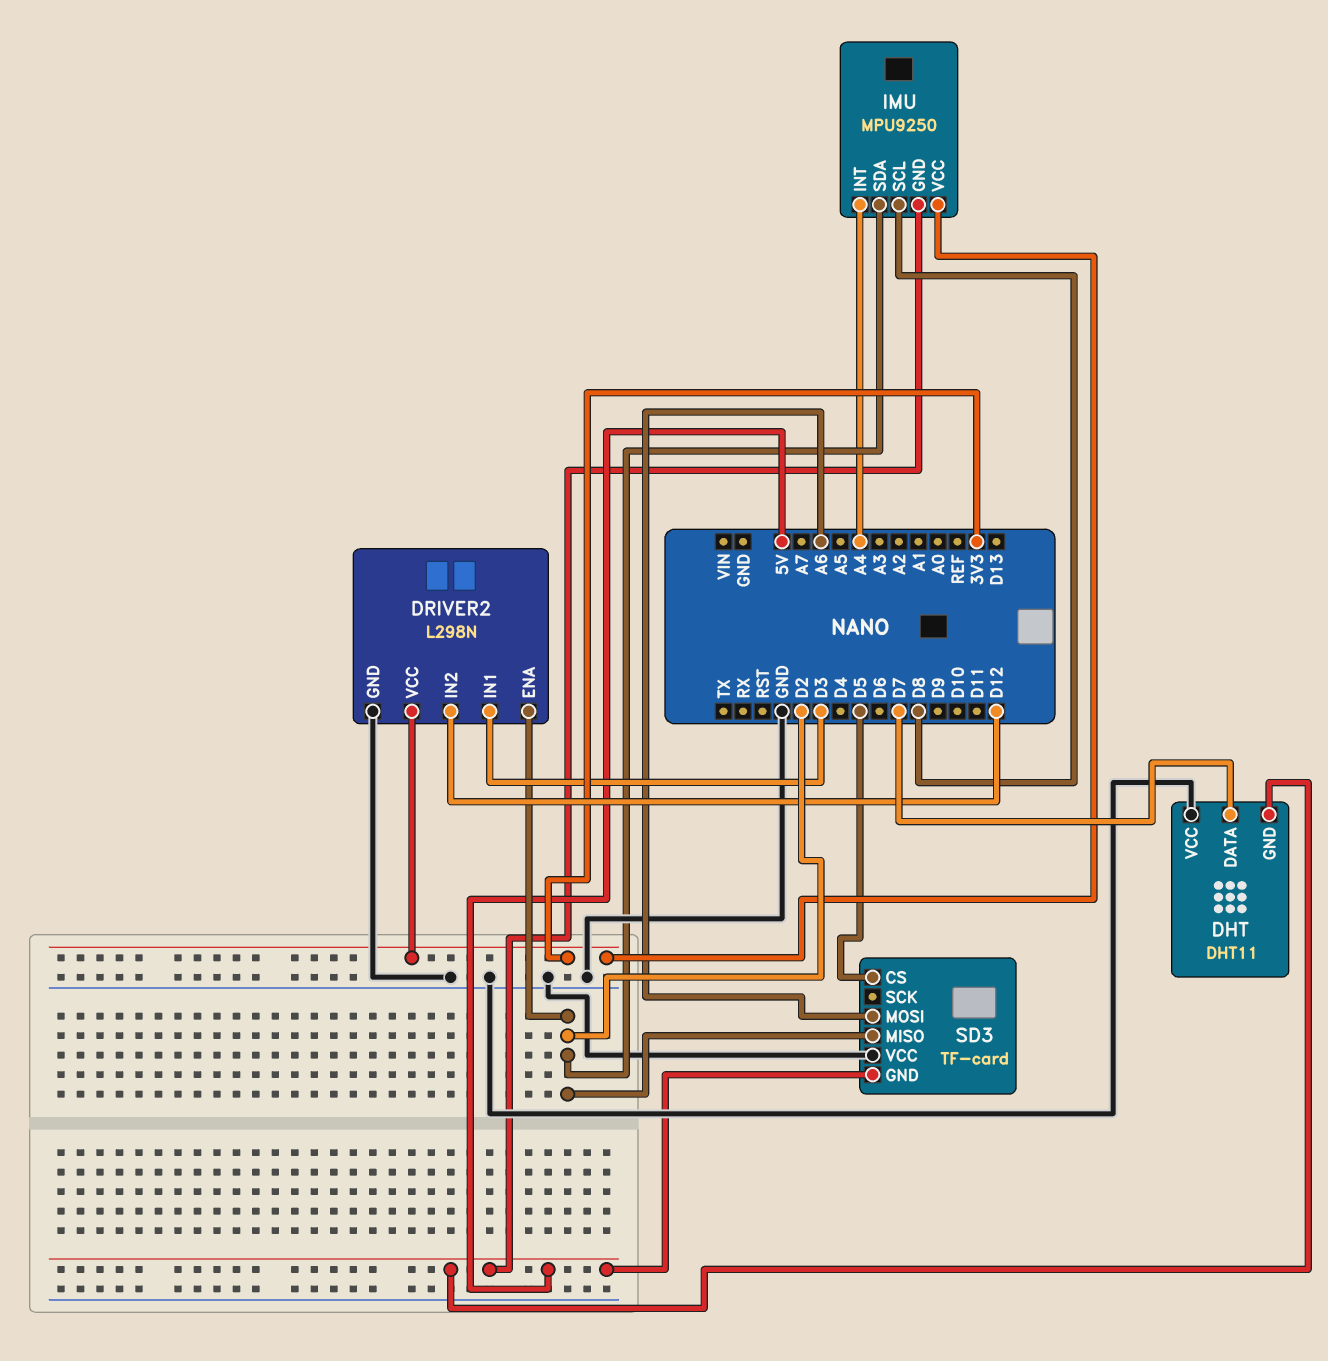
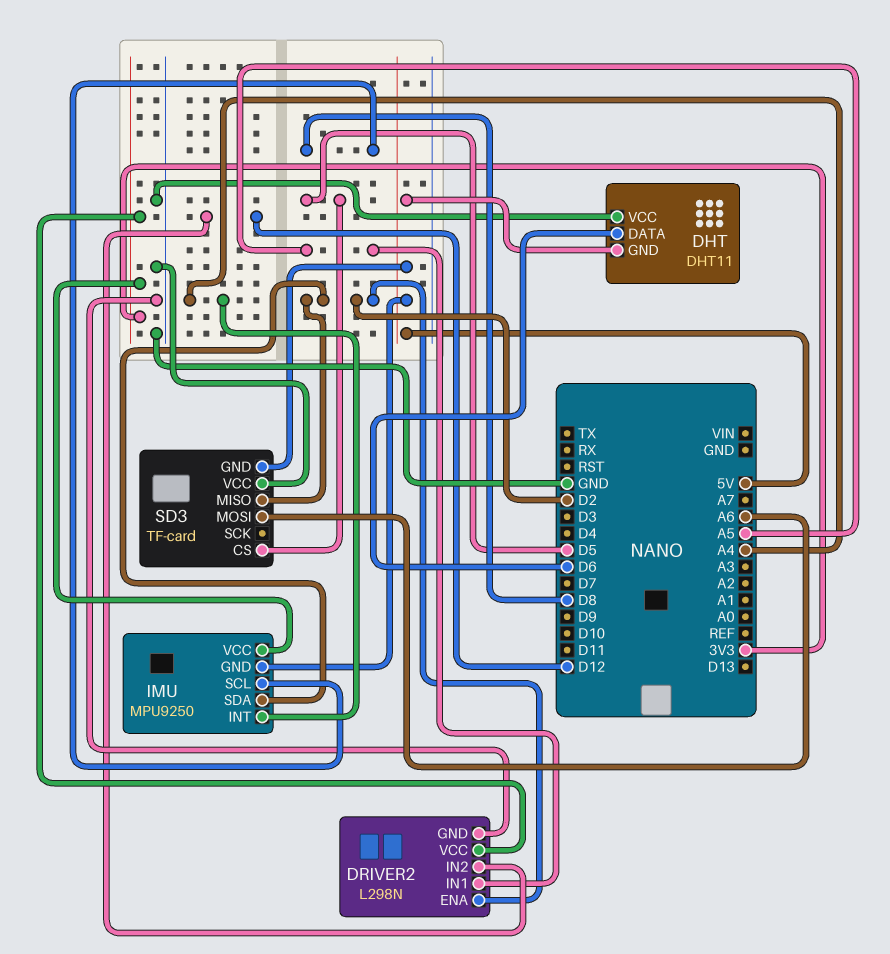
DHT pin DATA: D7 -> D6
DRIVER2 pin IN1: D3 -> A5

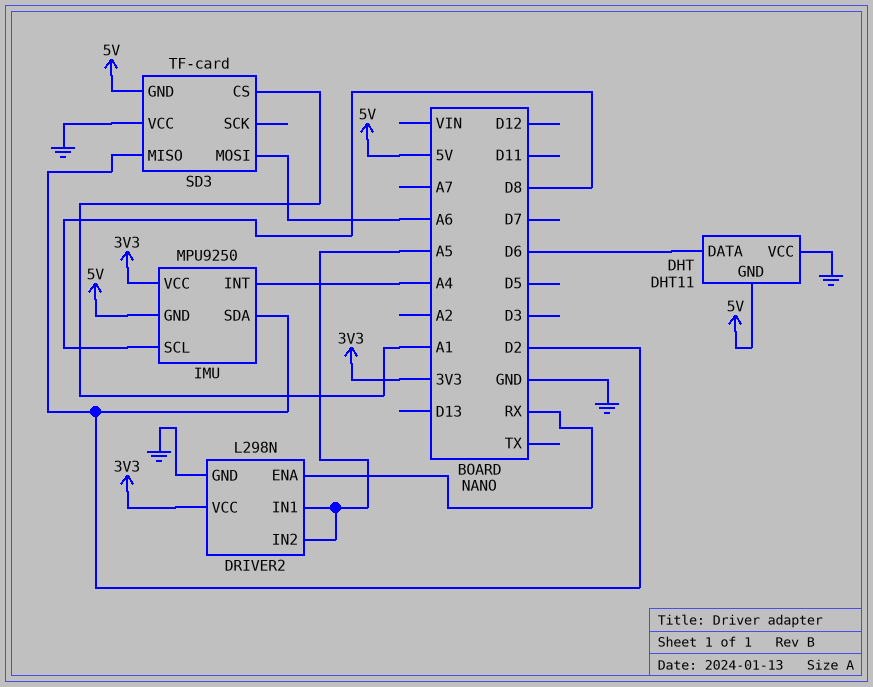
DRIVER2 pin ENA: D2 -> RX
DRIVER2 pin IN2: D12 -> A5
SD3 pin CS: D5 -> A1

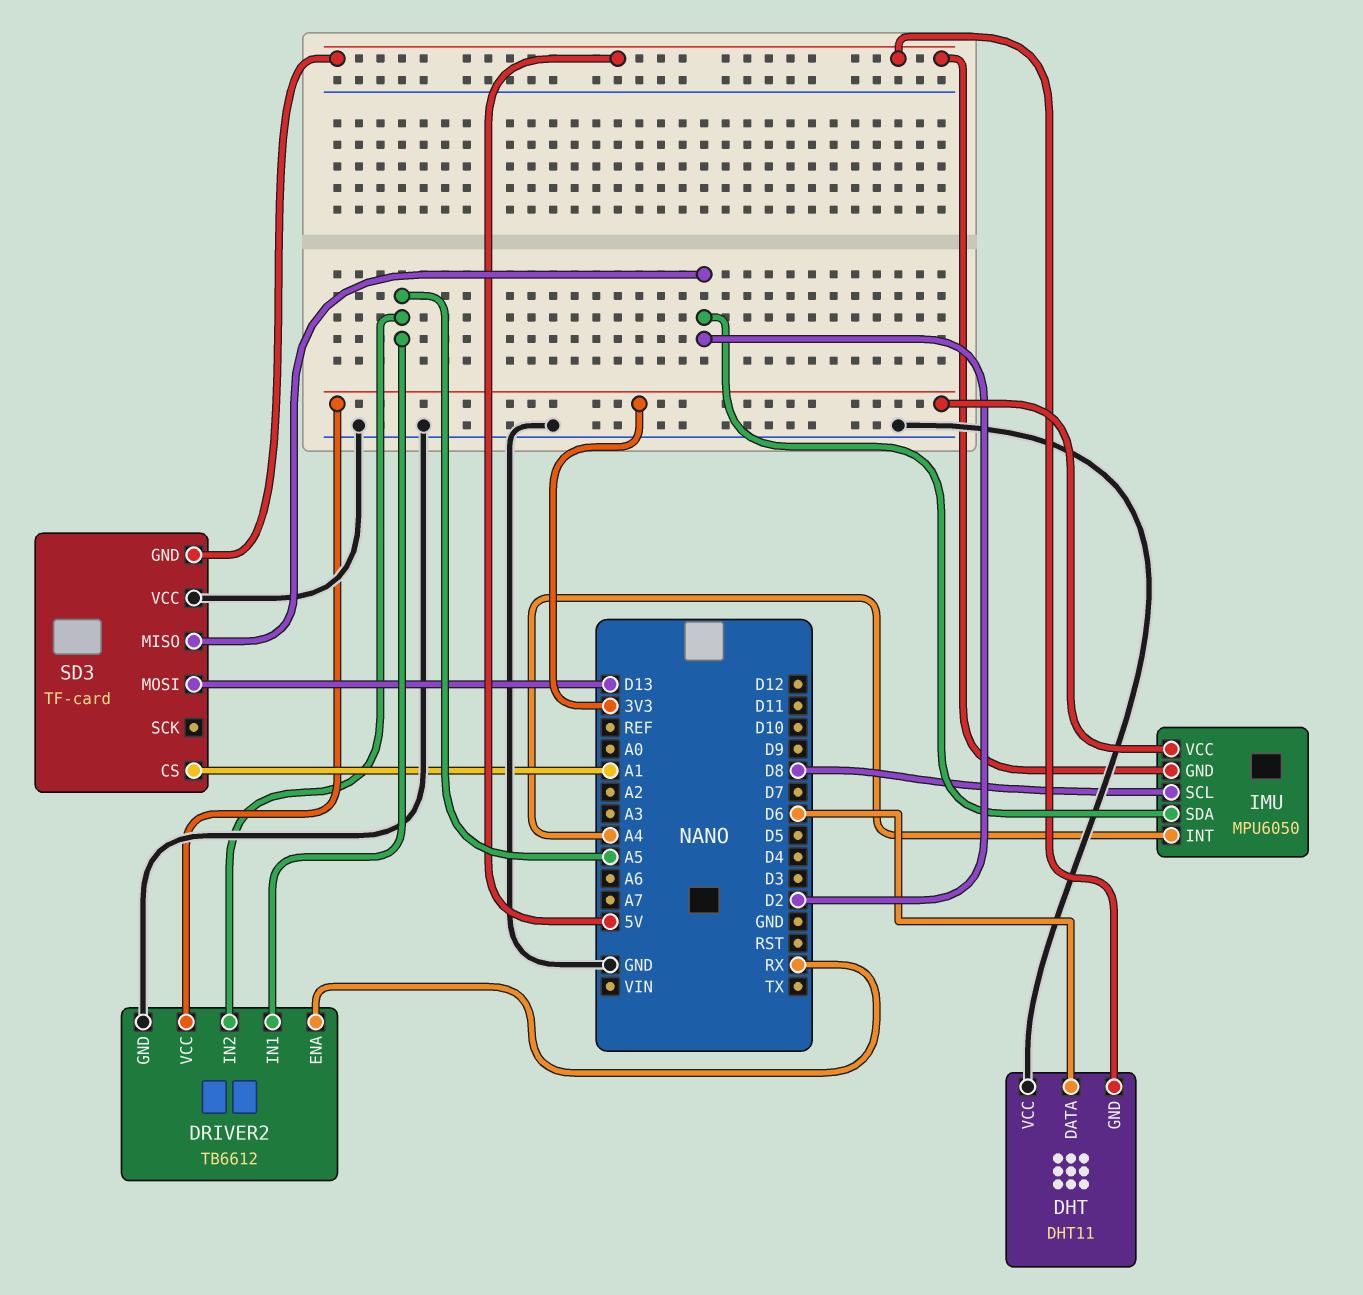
DRIVER2: L298N -> TB6612
IMU: MPU9250 -> MPU6050
SD3 pin MOSI: A6 -> D13

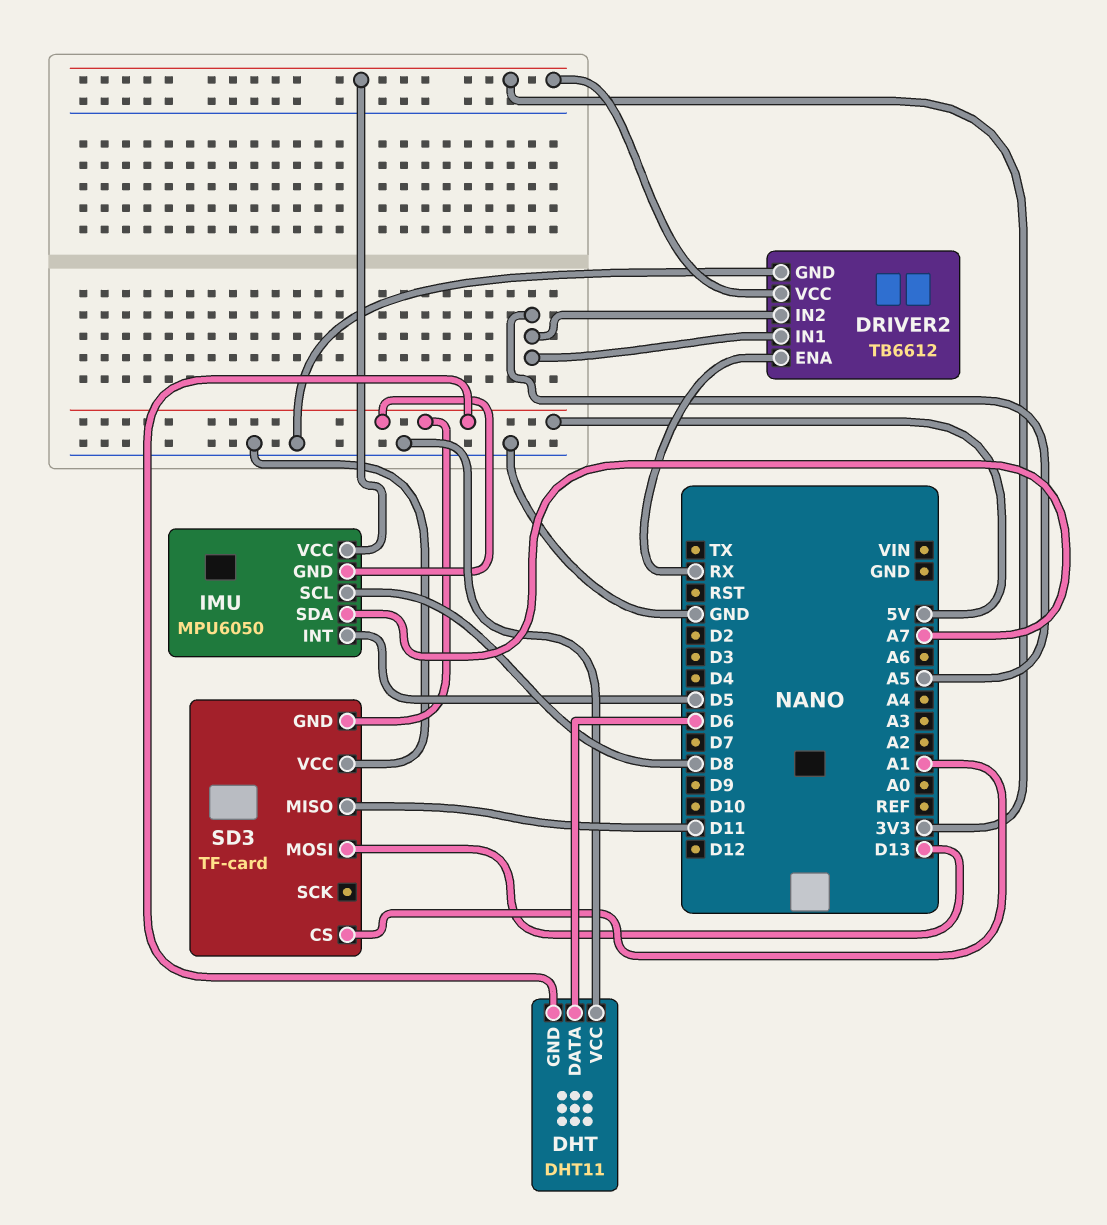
IMU pin INT: A4 -> D5
IMU pin SDA: D2 -> A7
SD3 pin MISO: D2 -> D11

